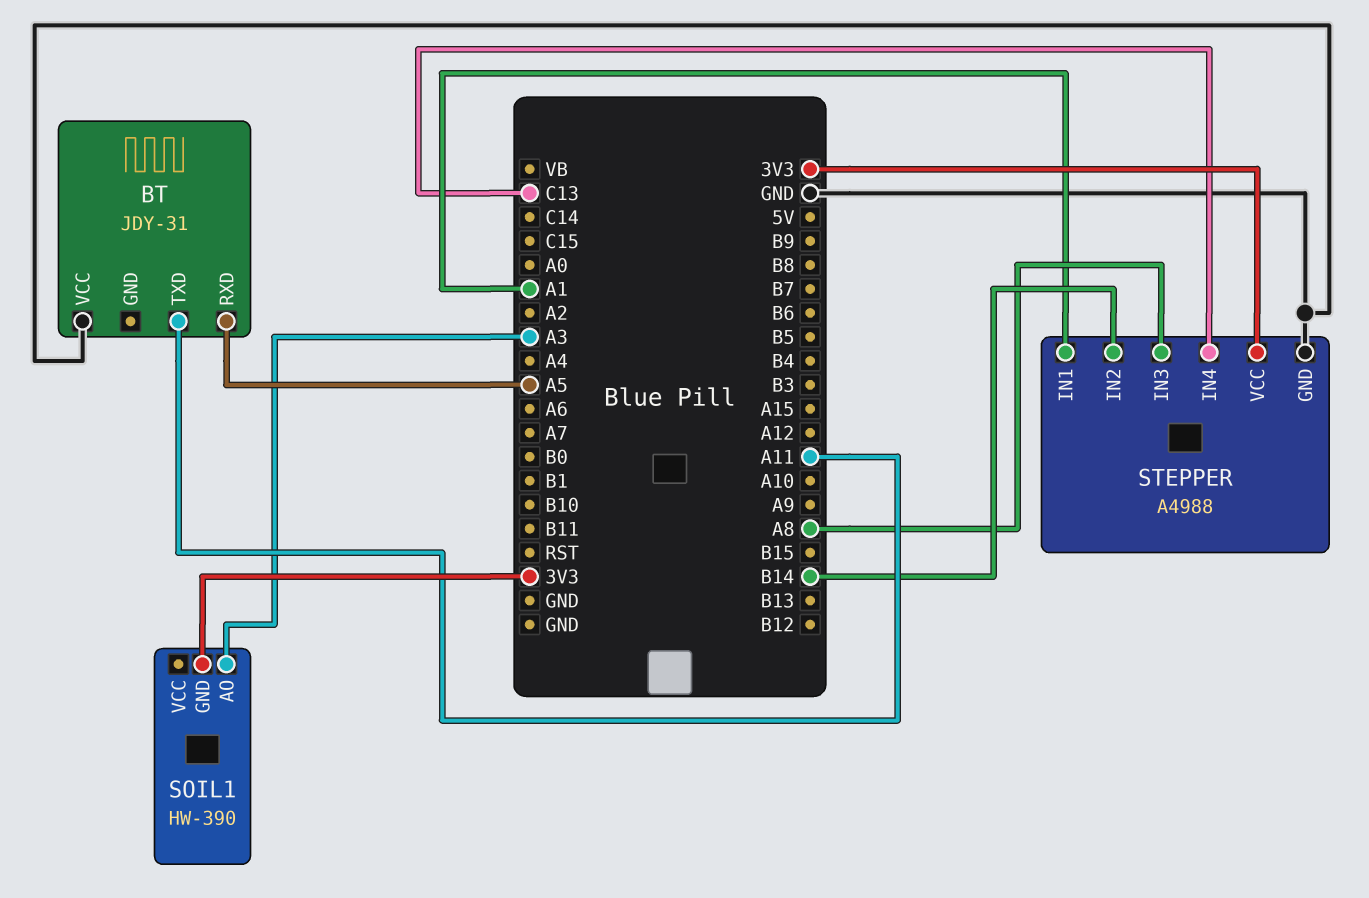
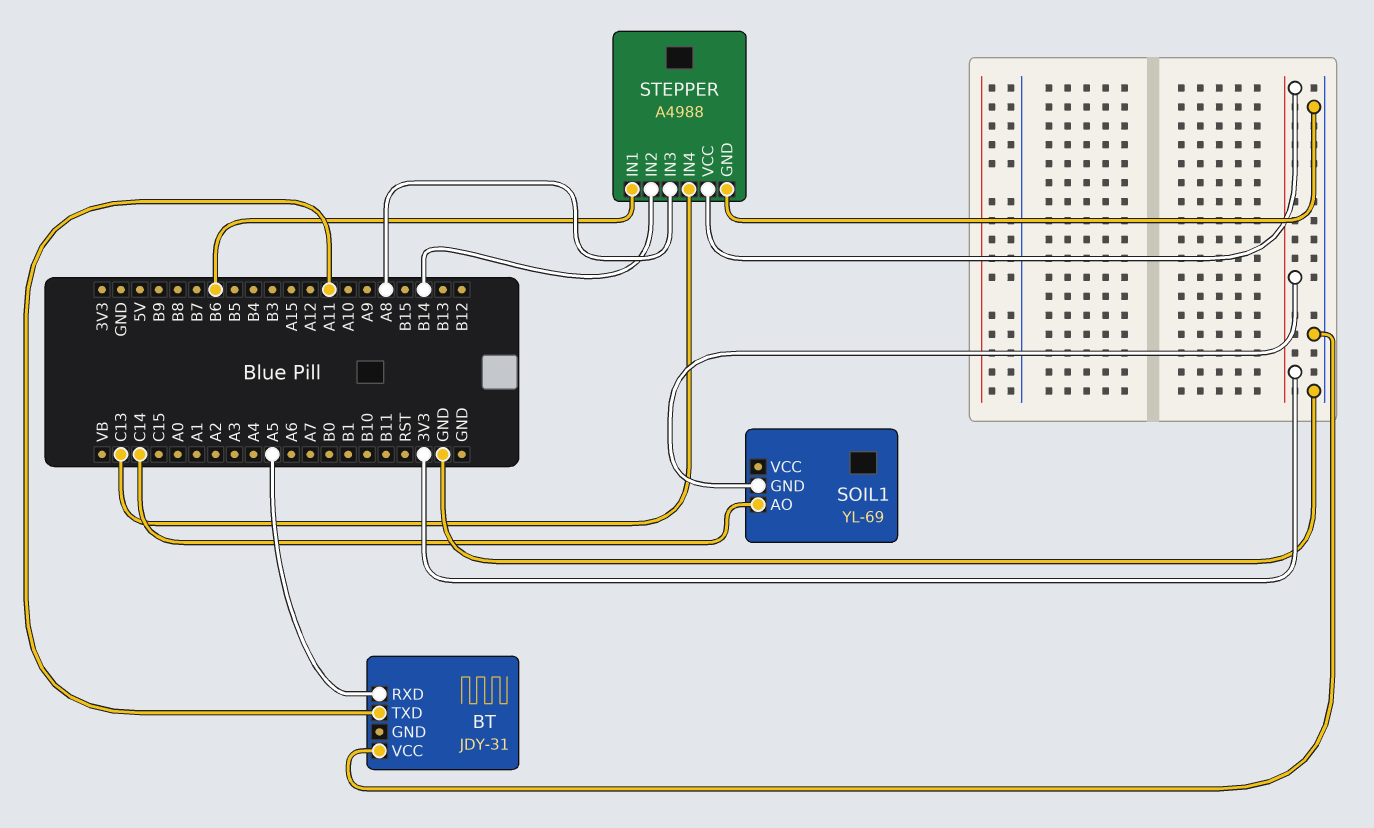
SOIL1: HW-390 -> YL-69
SOIL1 pin AO: A3 -> C14
STEPPER pin IN1: A1 -> B6

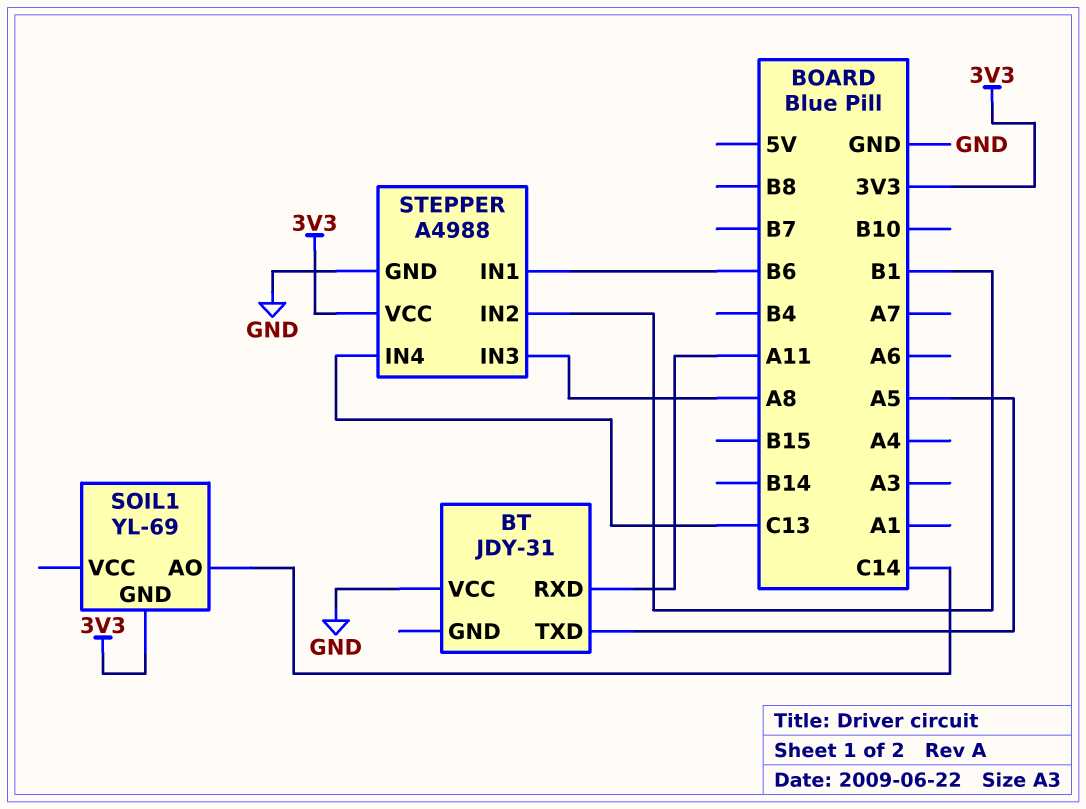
BT pin RXD: A5 -> A11
BT pin TXD: A11 -> A5
STEPPER pin IN2: B14 -> B1

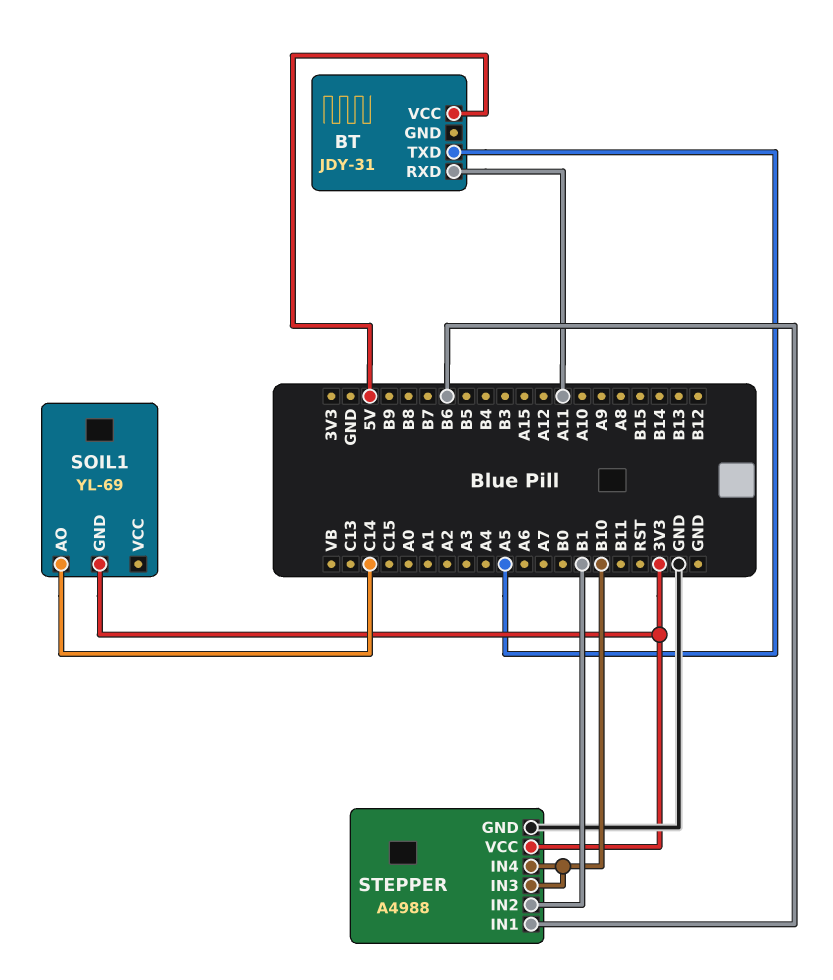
BT pin VCC: GND -> 5V
STEPPER pin IN3: A8 -> B10
STEPPER pin IN4: C13 -> B10

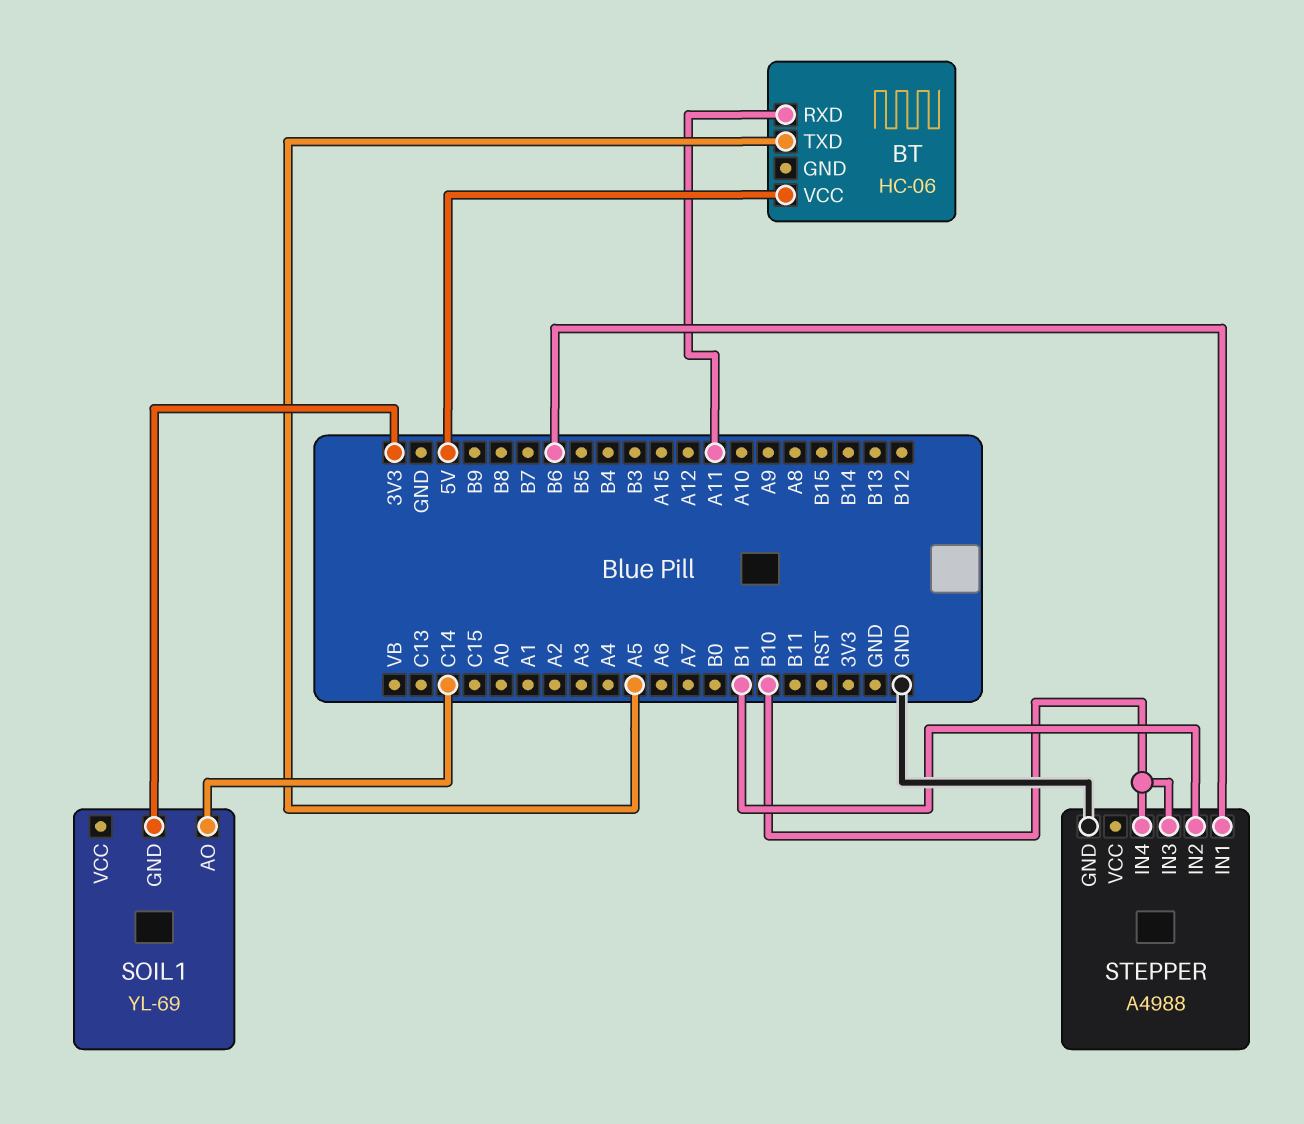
BT: JDY-31 -> HC-06
STEPPER pin VCC: 3V3 -> none

